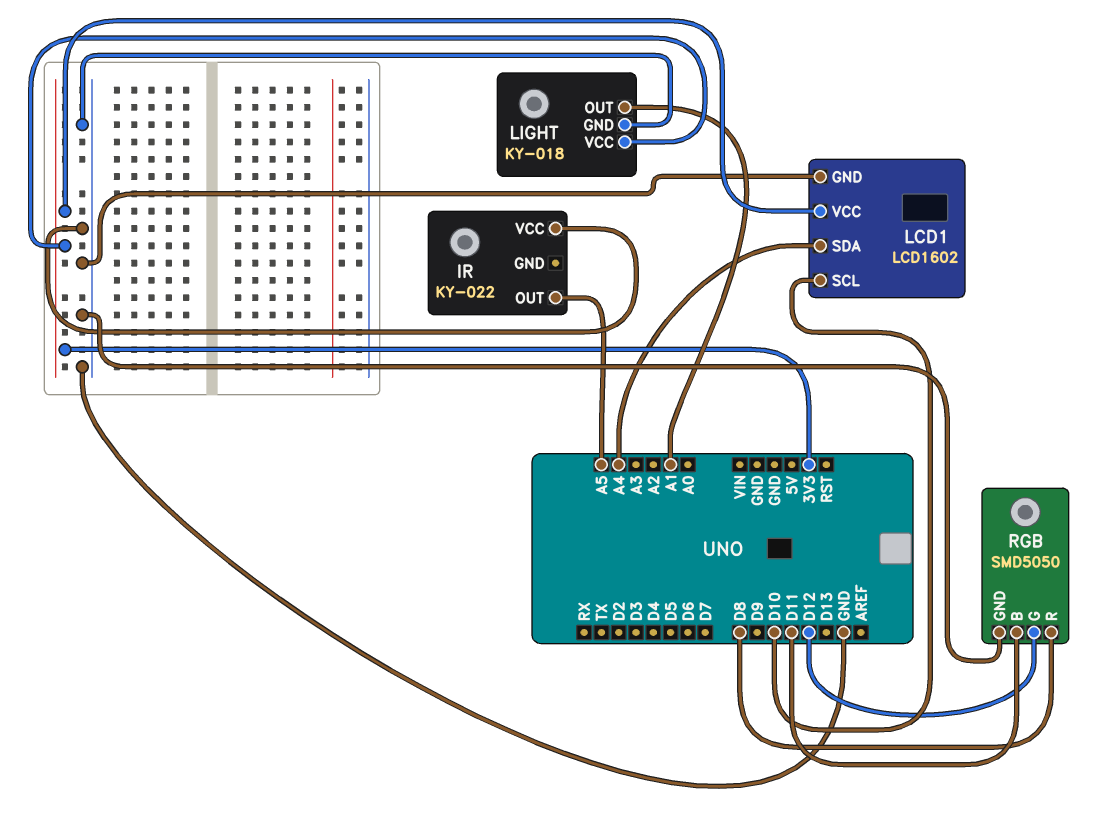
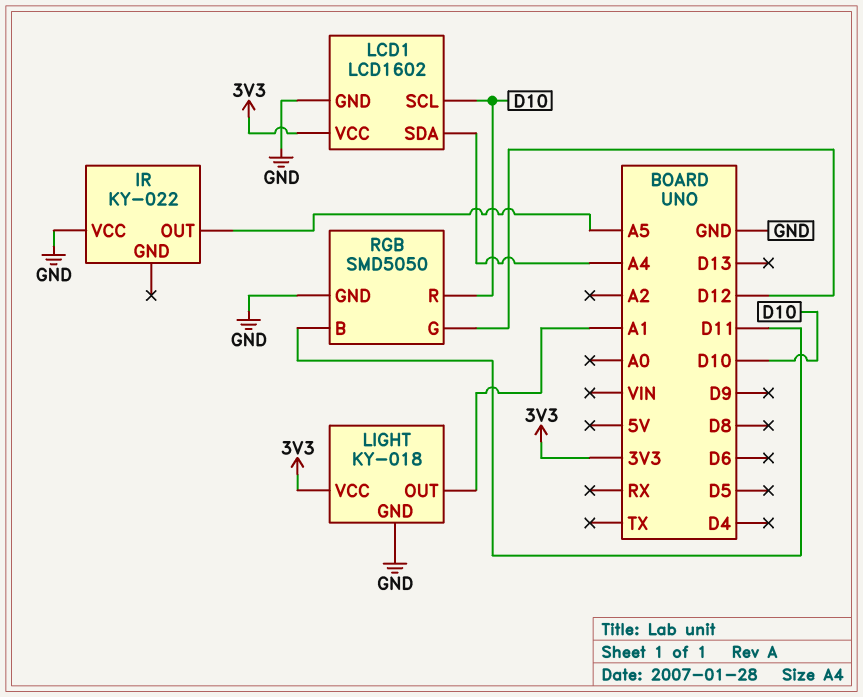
RGB pin R: D8 -> D10

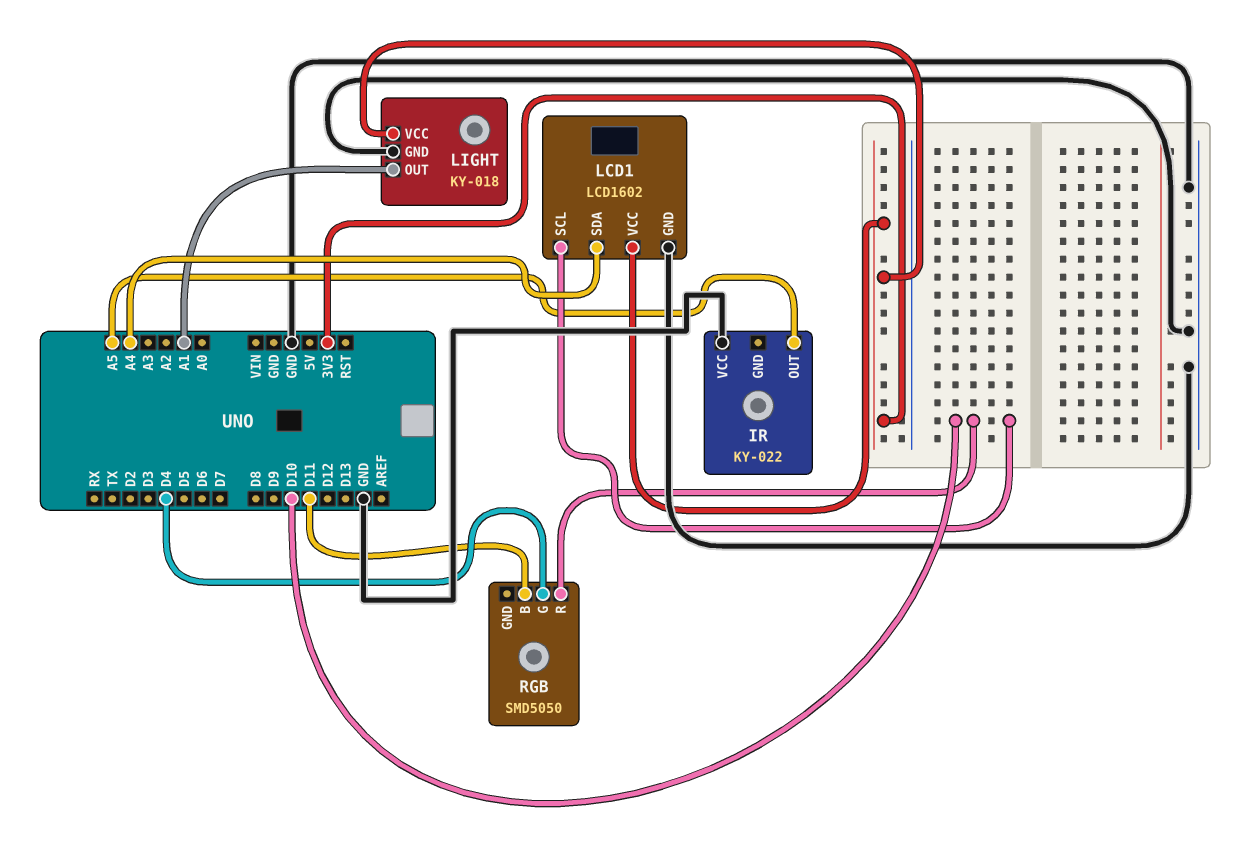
RGB pin G: D12 -> D4
RGB pin GND: GND -> none

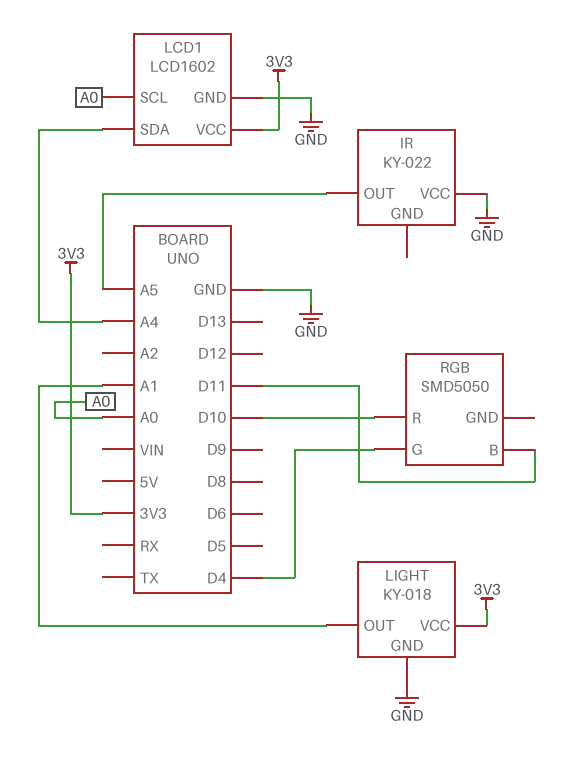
LCD1 pin SCL: D10 -> A0

